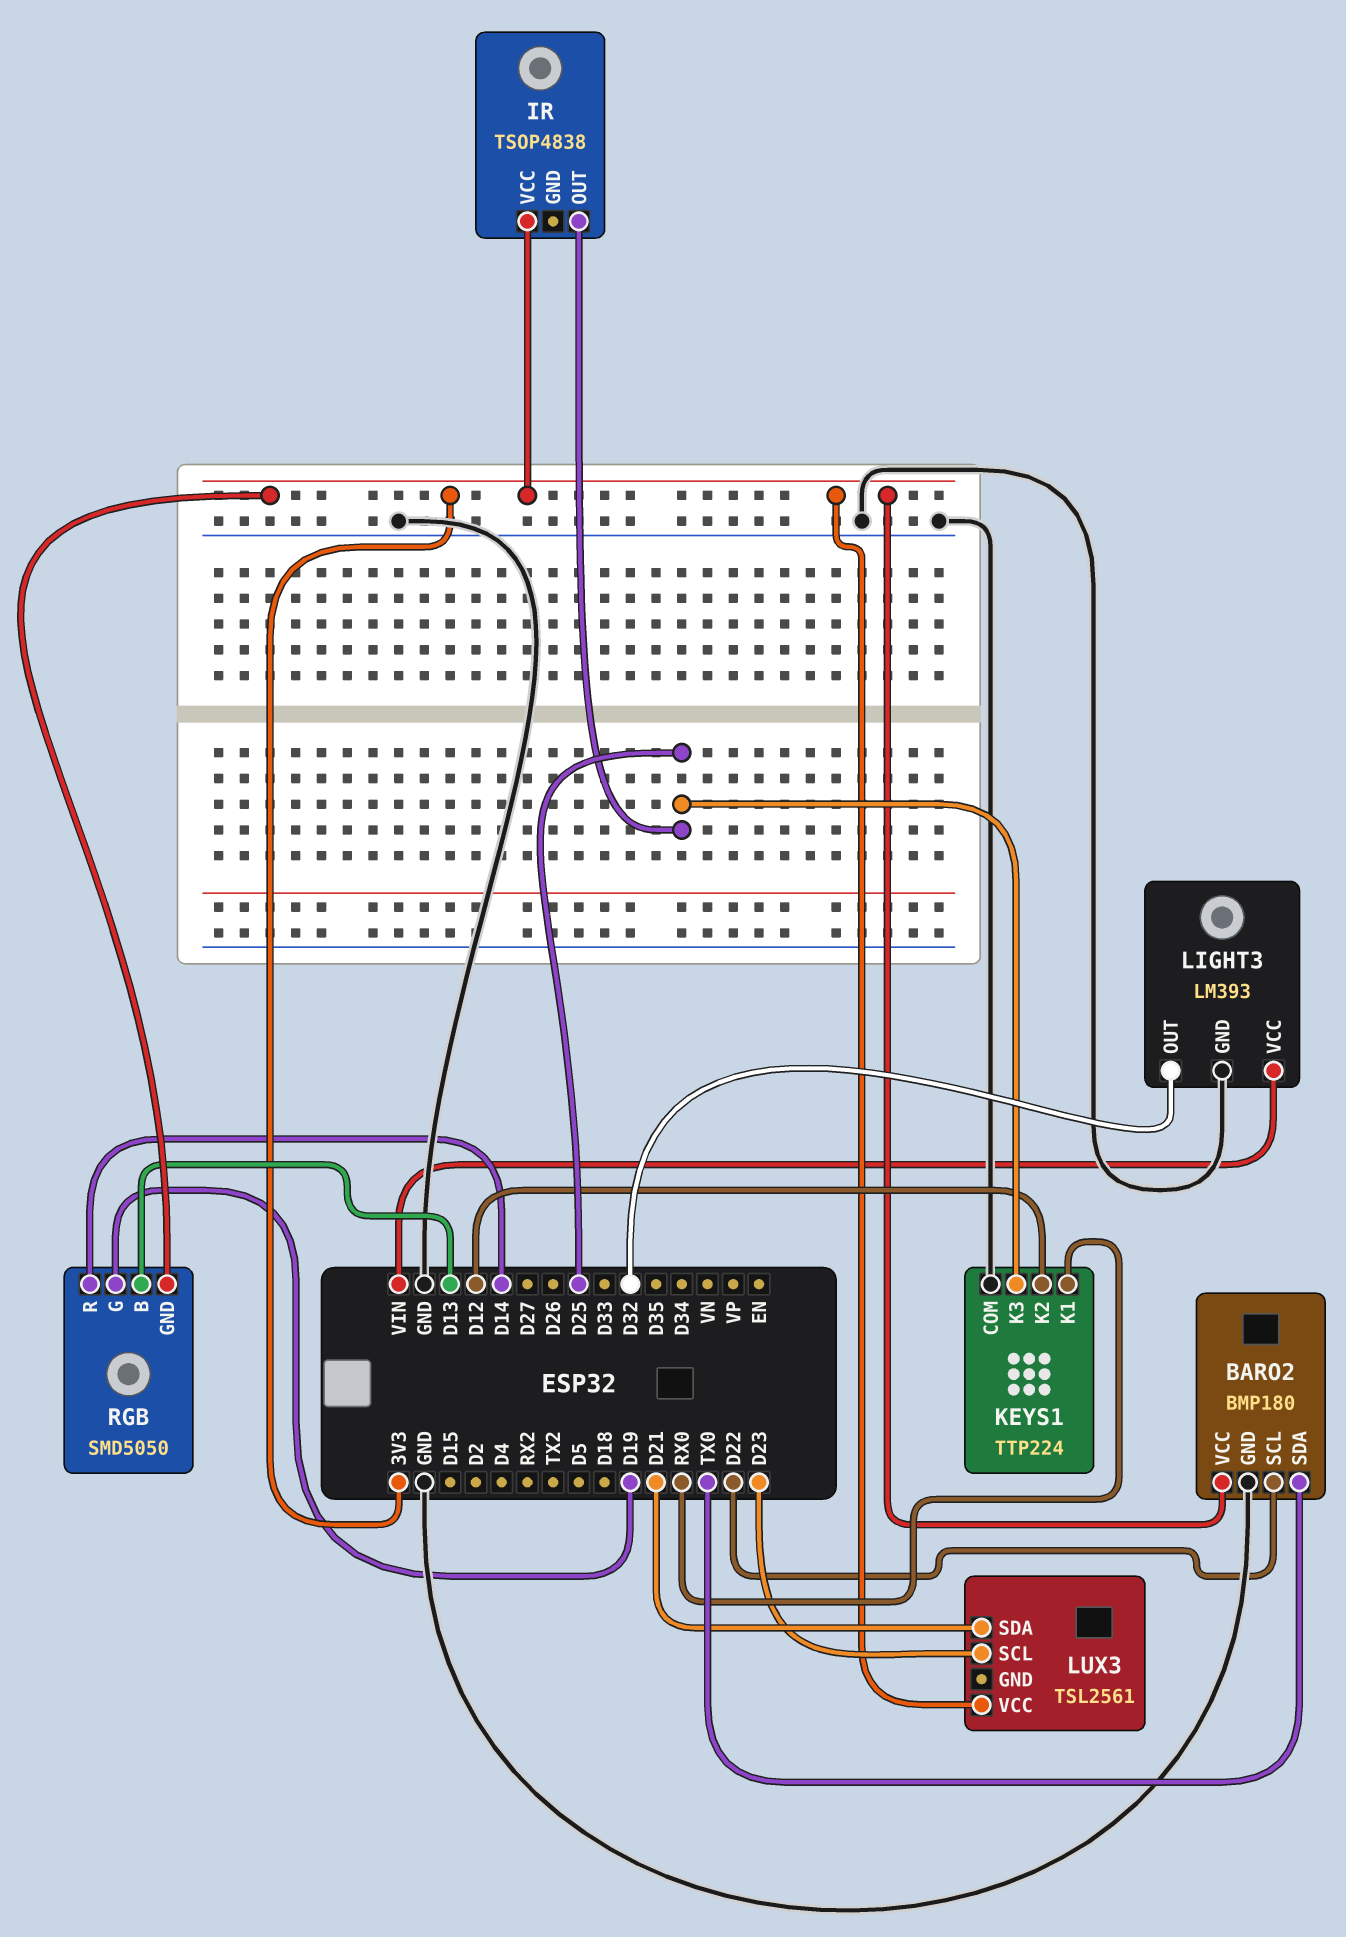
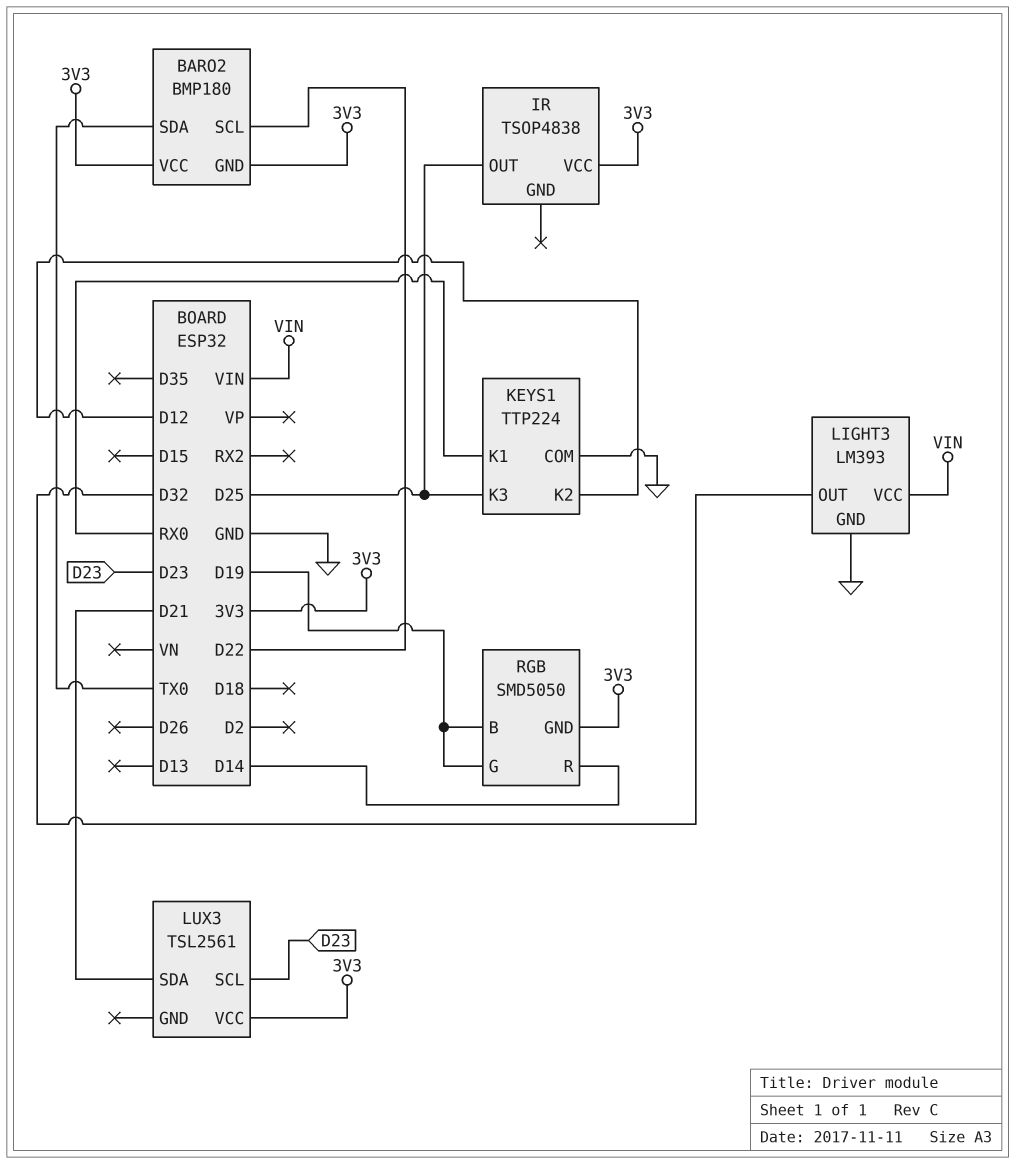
BARO2 pin GND: GND -> 3V3
RGB pin B: D13 -> D19

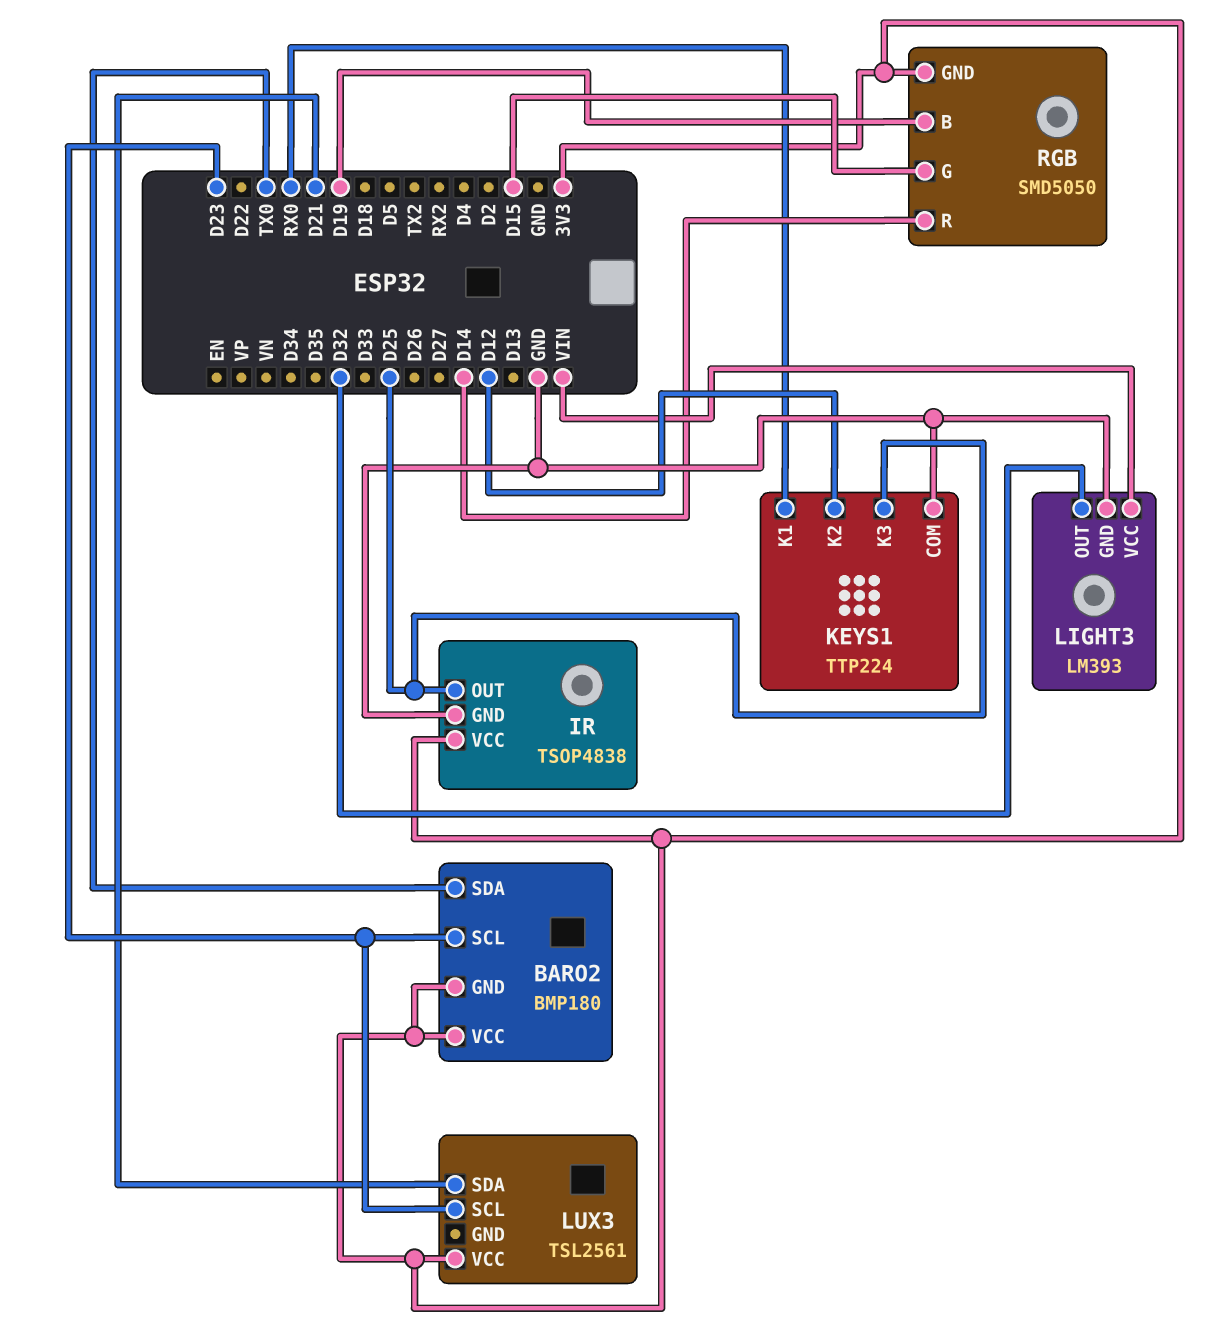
BARO2 pin SCL: D22 -> D23
IR pin GND: none -> GND
RGB pin G: D19 -> D15

